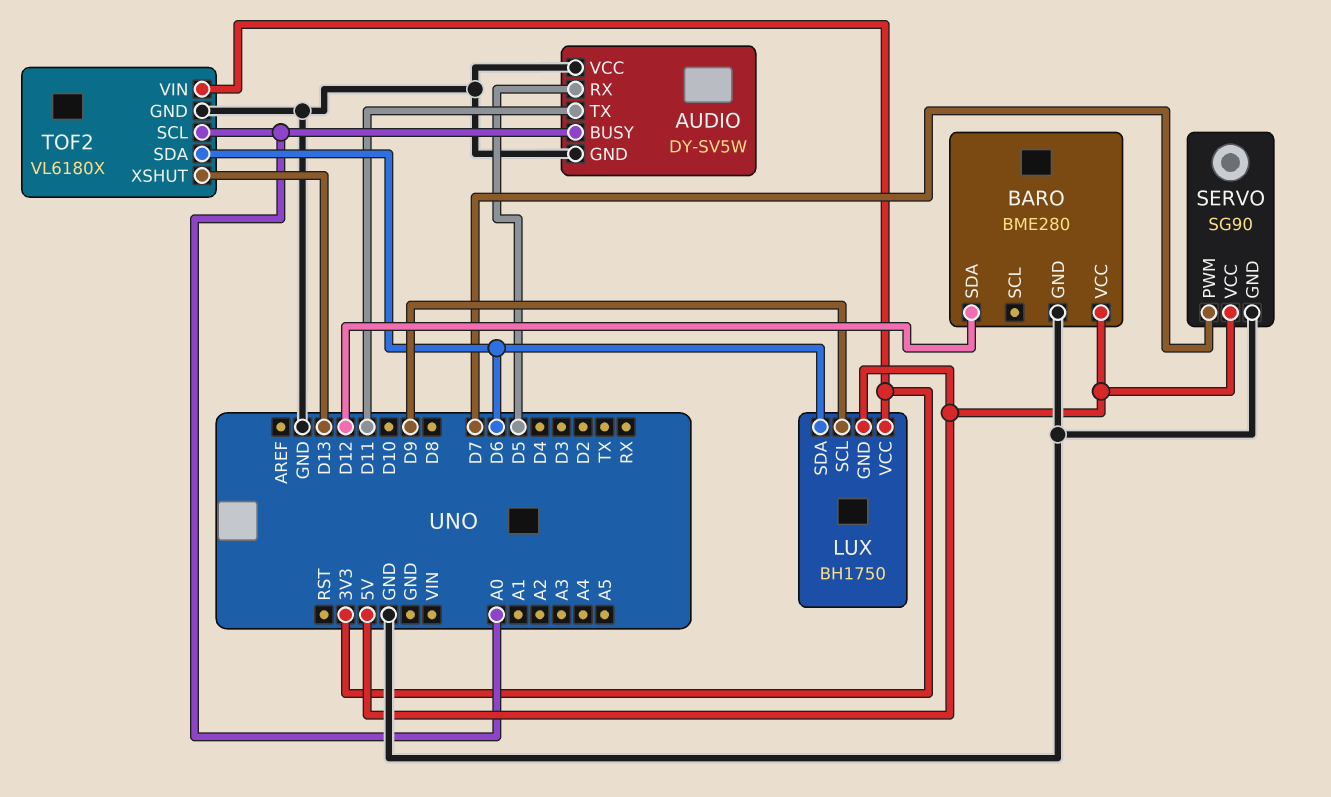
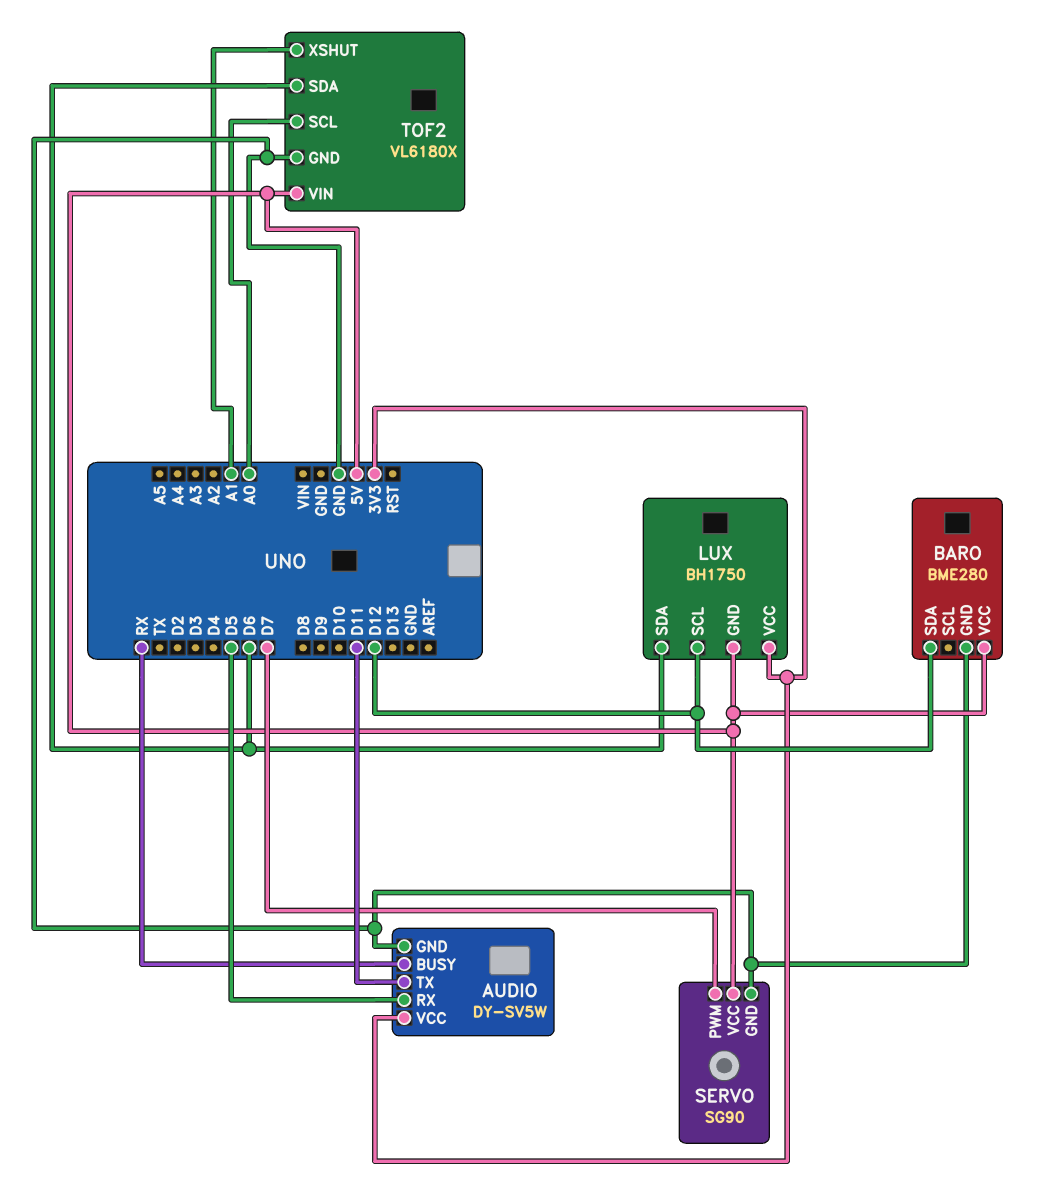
AUDIO pin BUSY: A0 -> RX
AUDIO pin VCC: GND -> 3V3
LUX pin SCL: D9 -> D12
TOF2 pin VIN: 3V3 -> 5V
TOF2 pin XSHUT: D13 -> A1

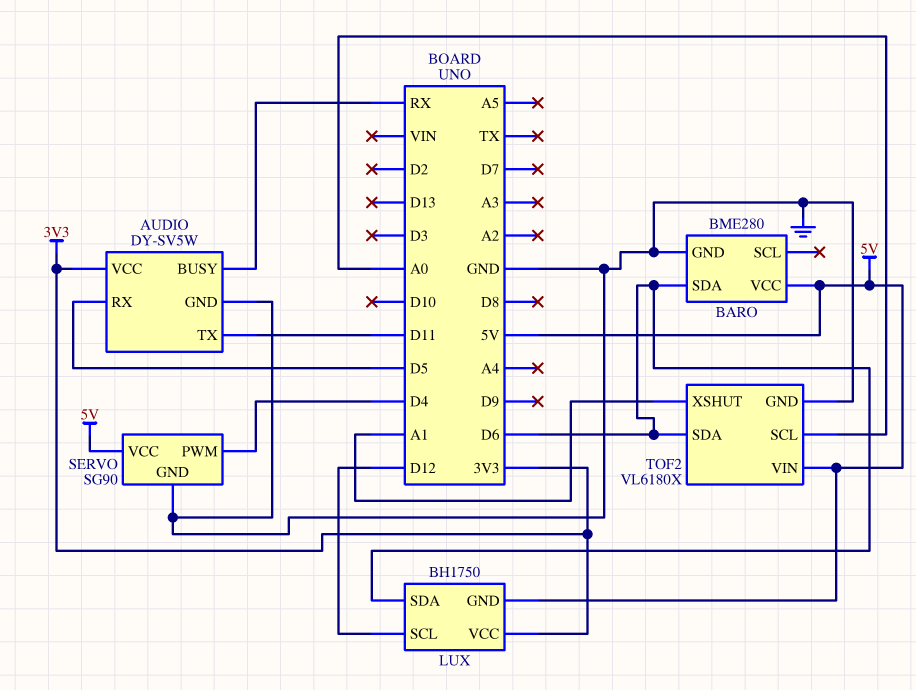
BARO pin SDA: D12 -> D6
SERVO pin PWM: D7 -> D4

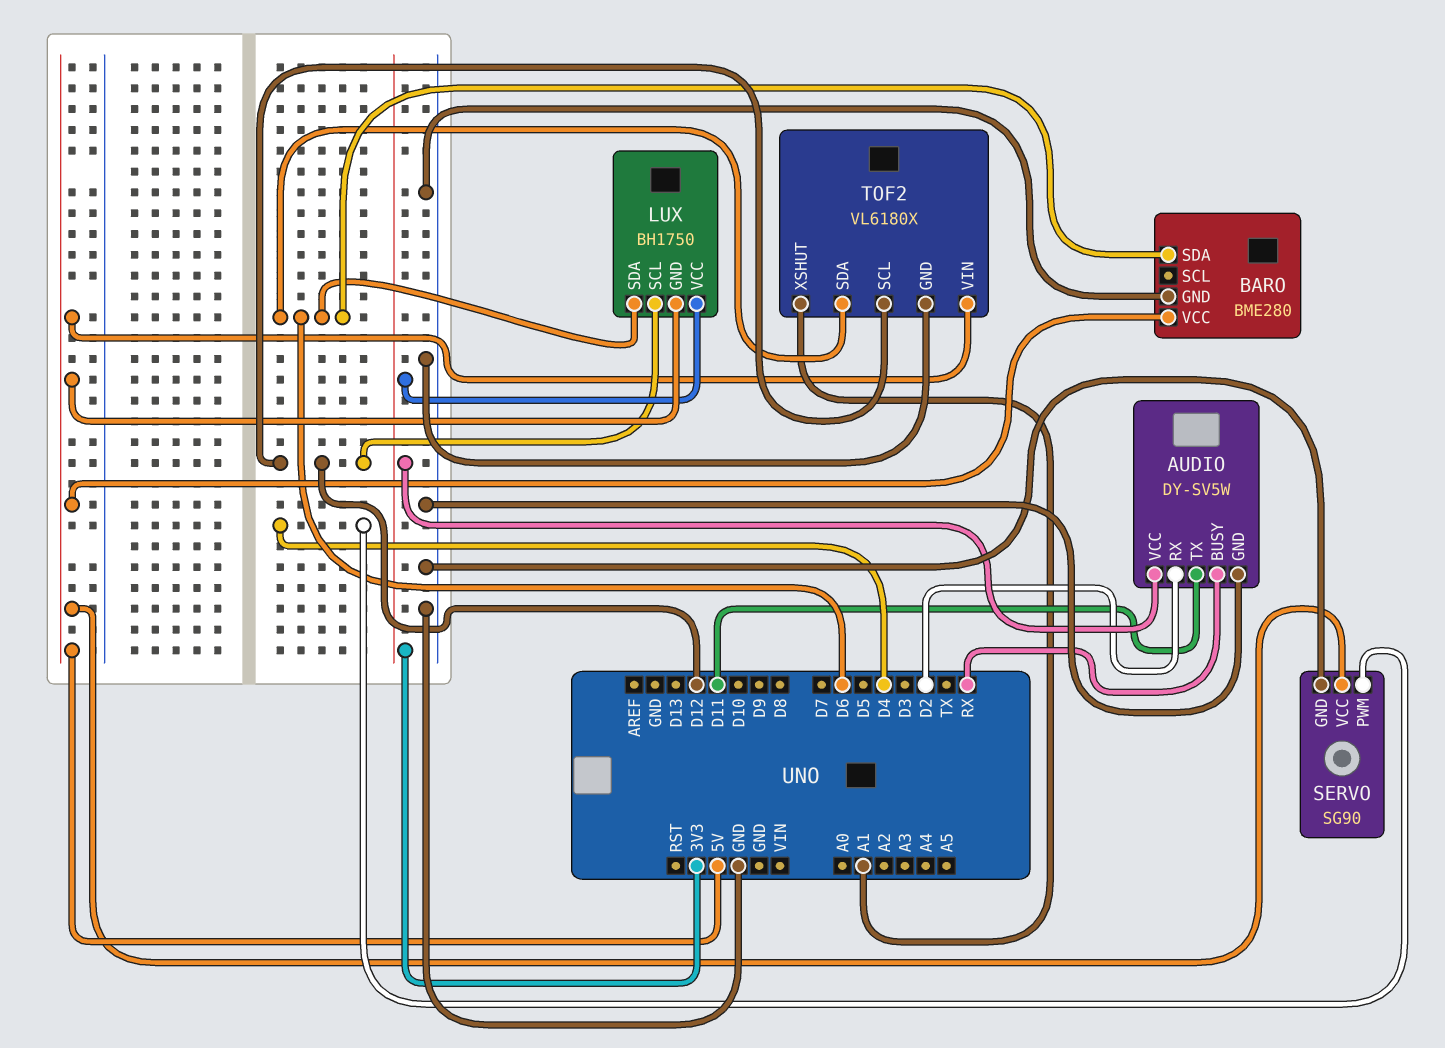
AUDIO pin RX: D5 -> D2
TOF2 pin SCL: A0 -> D12

